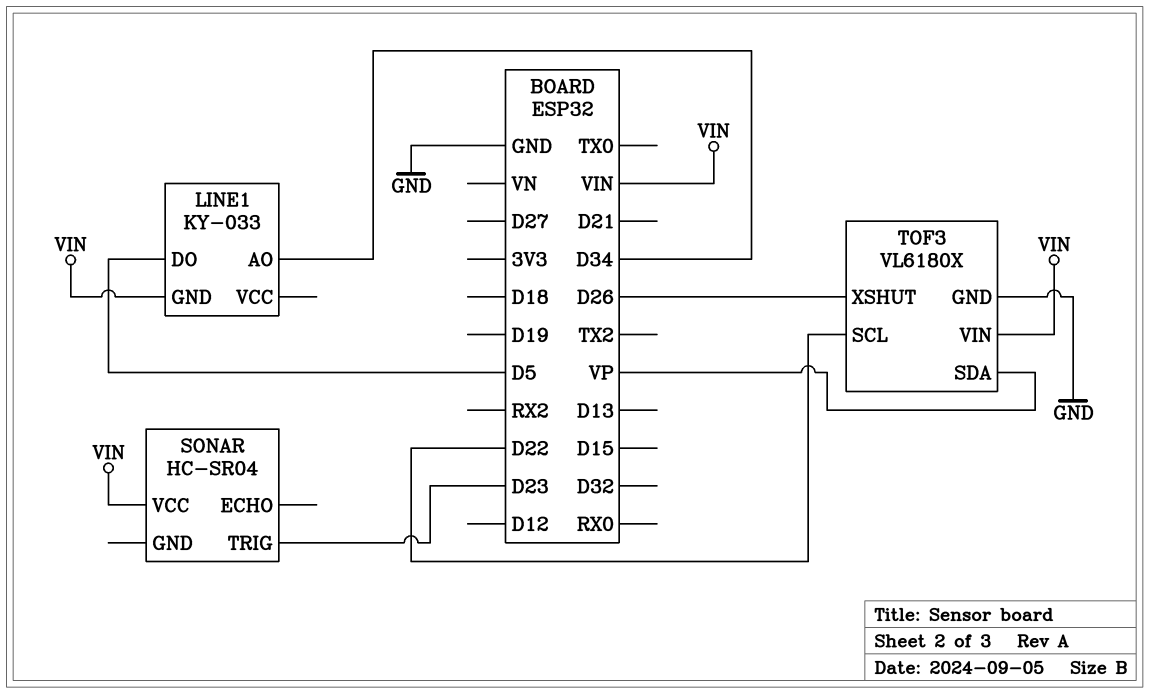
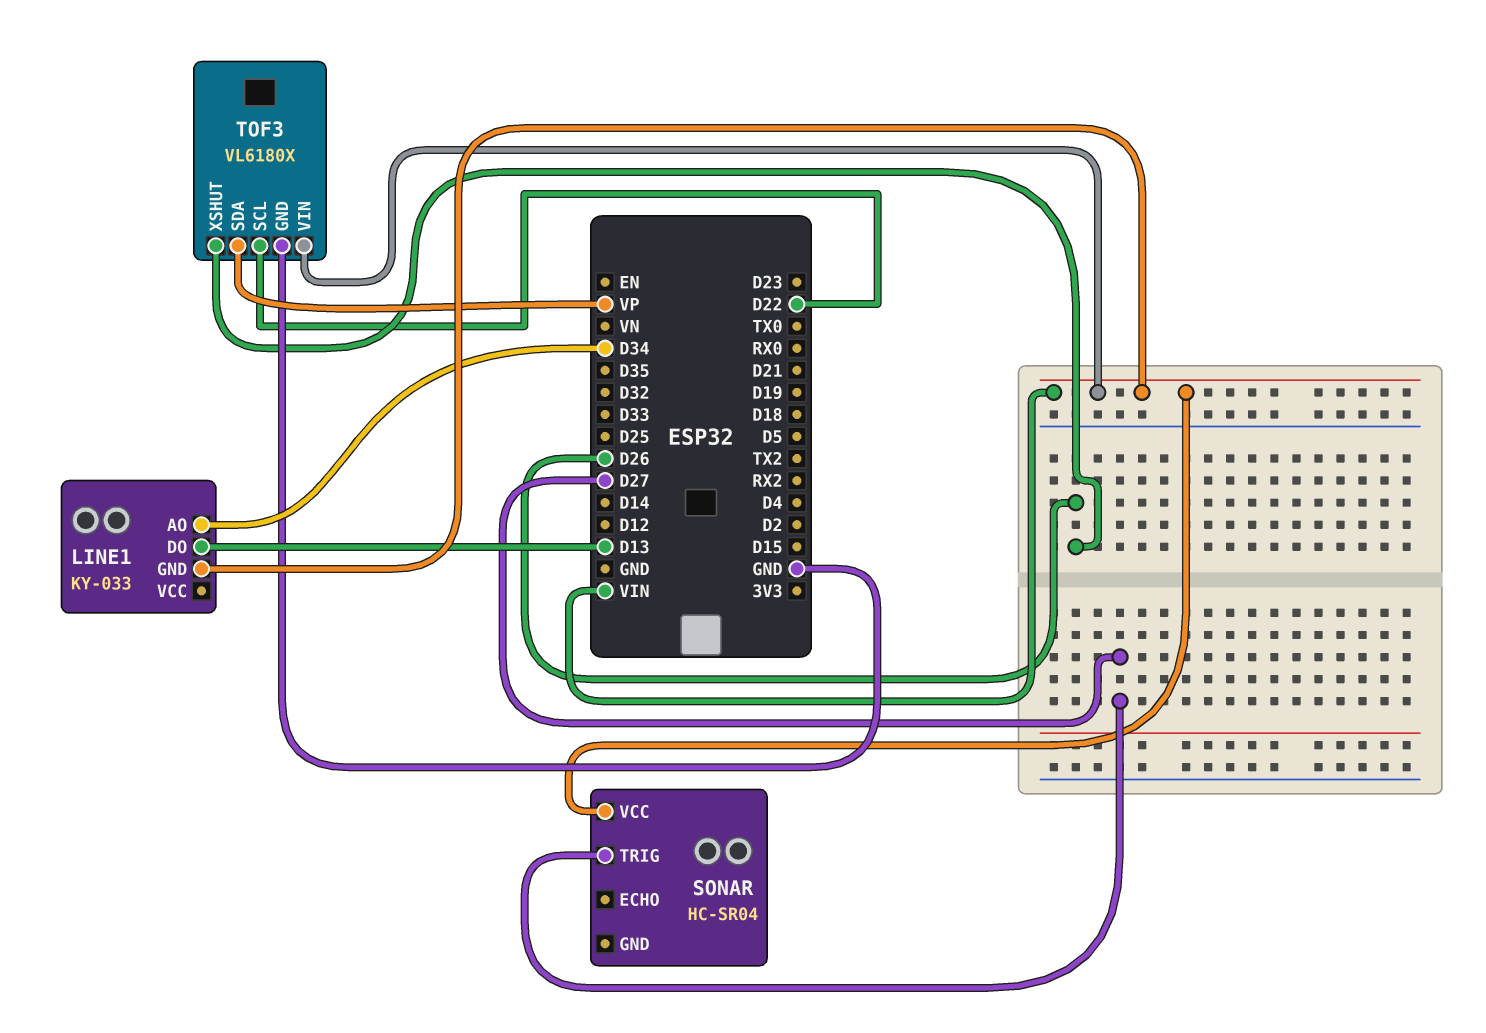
LINE1 pin DO: D5 -> D13
SONAR pin TRIG: D23 -> D27

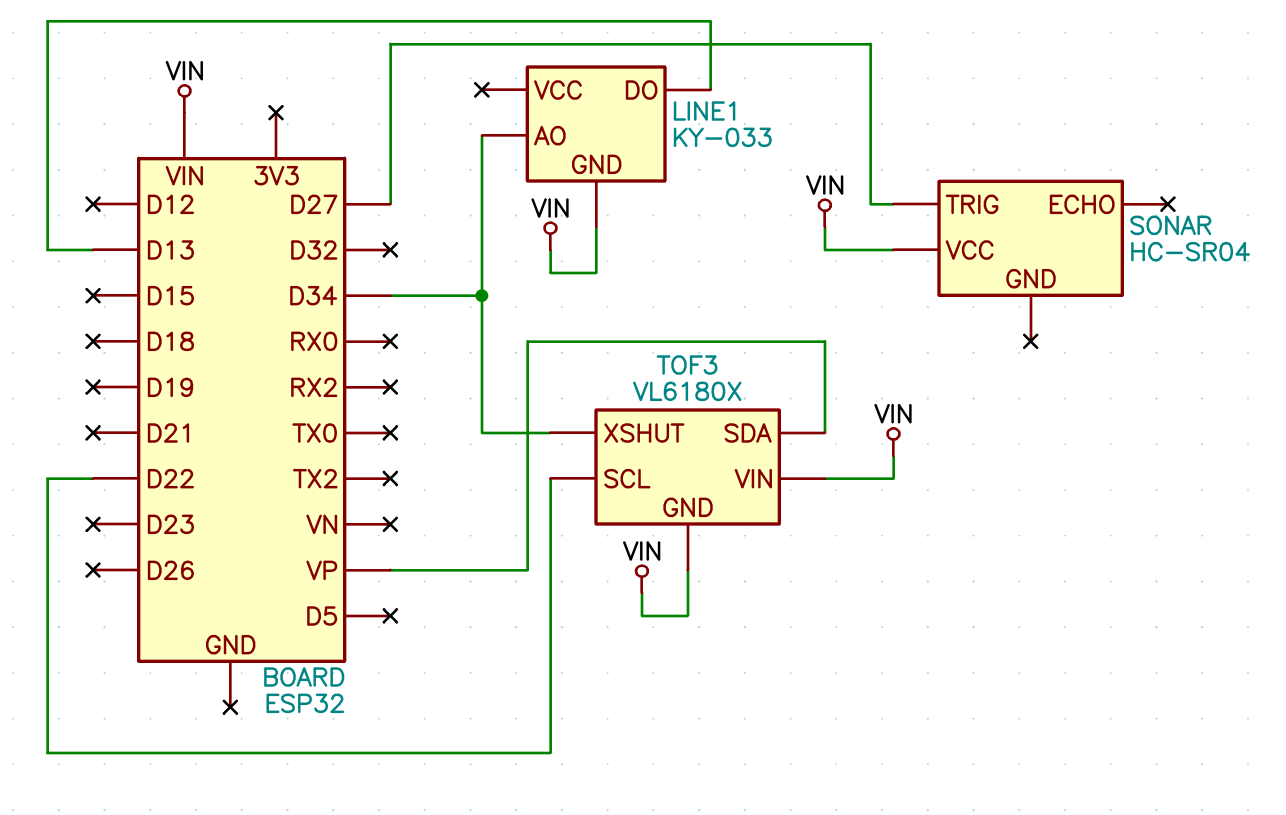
TOF3 pin GND: GND -> VIN
TOF3 pin XSHUT: D26 -> D34

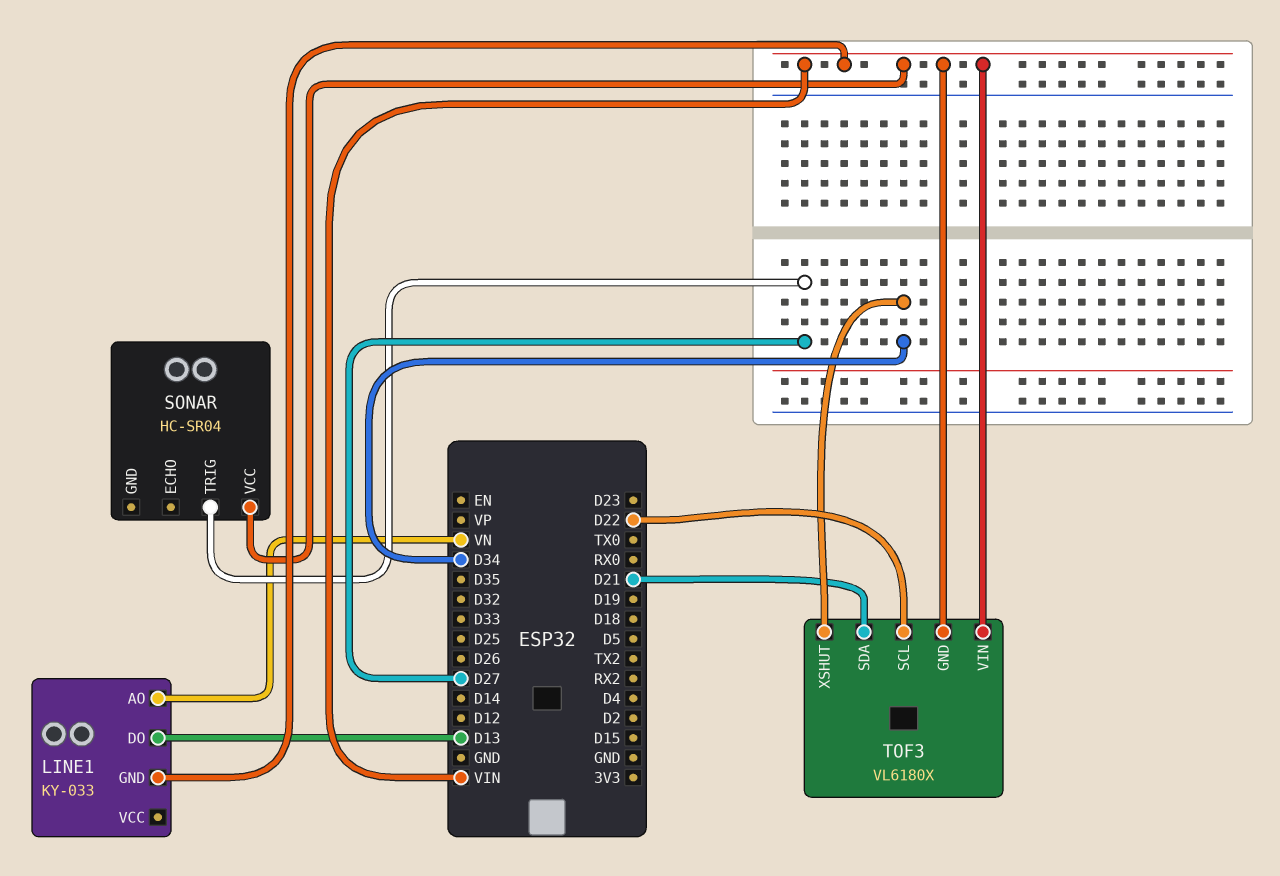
LINE1 pin AO: D34 -> VN
TOF3 pin SDA: VP -> D21

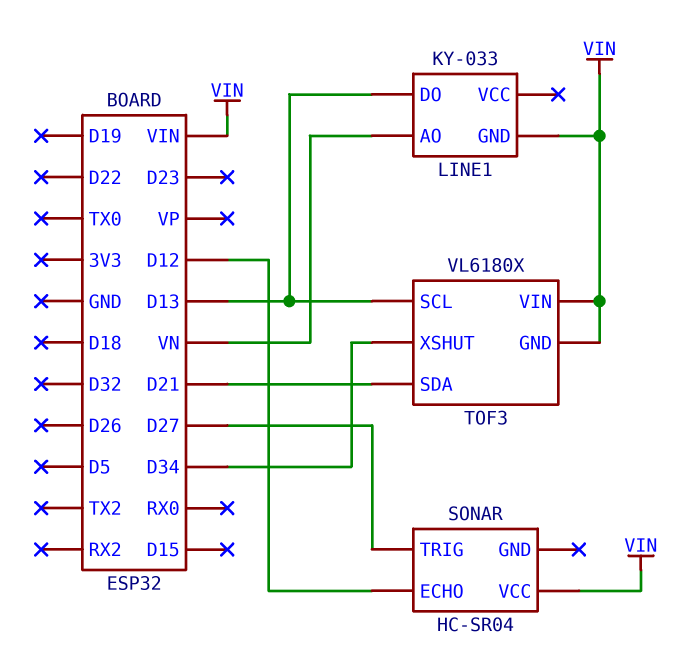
SONAR pin ECHO: none -> D12
TOF3 pin SCL: D22 -> D13

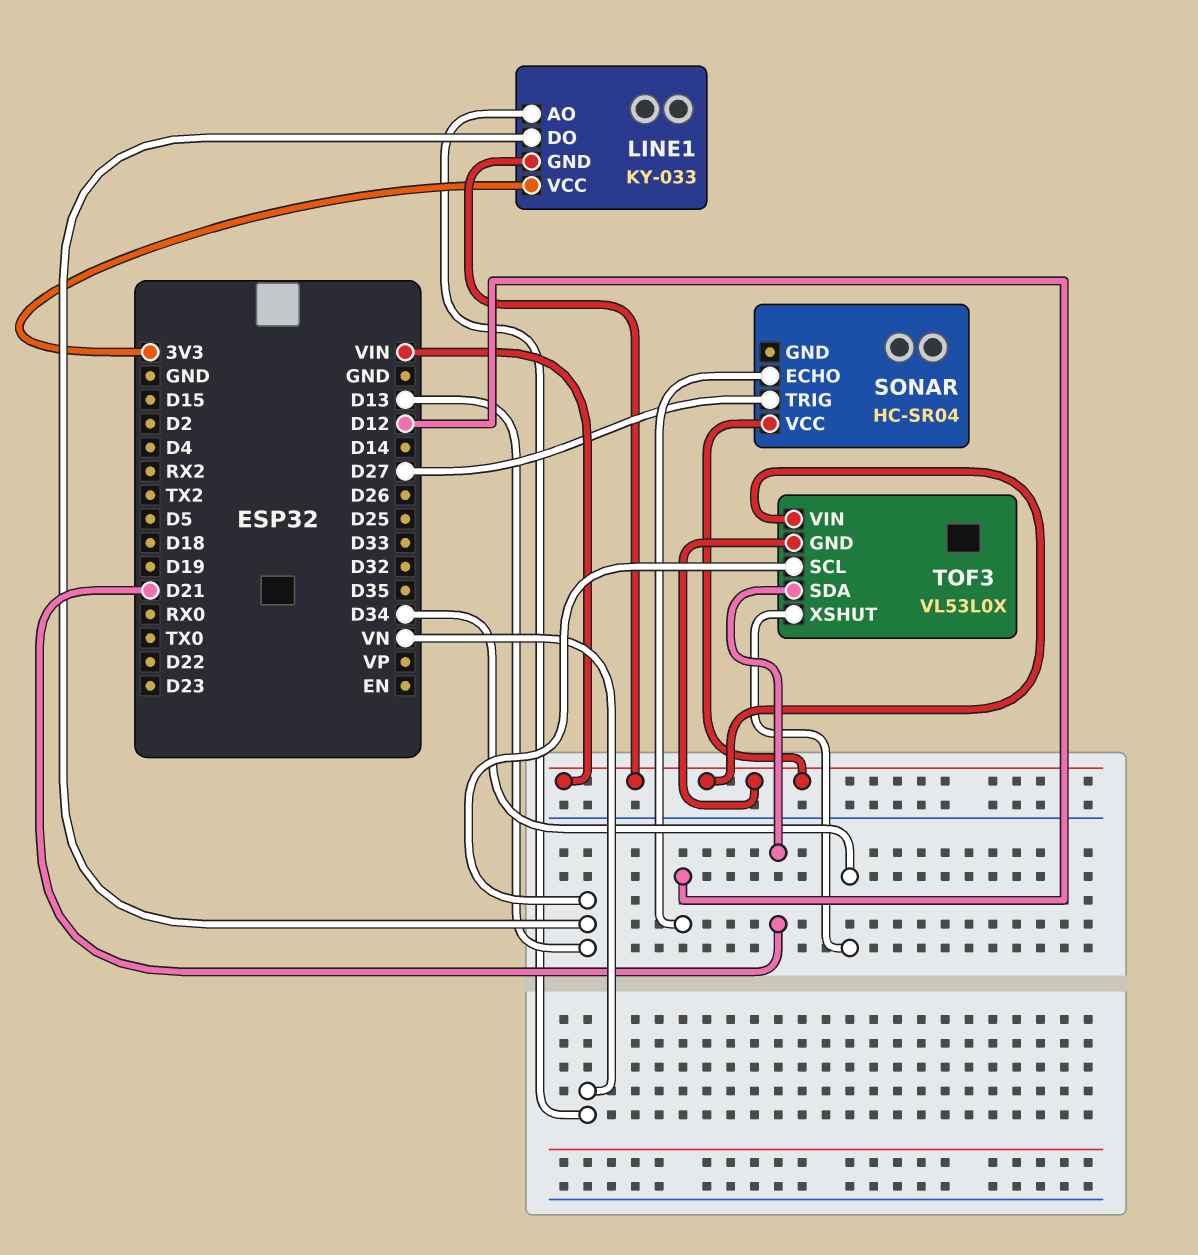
LINE1 pin VCC: none -> 3V3
TOF3: VL6180X -> VL53L0X

